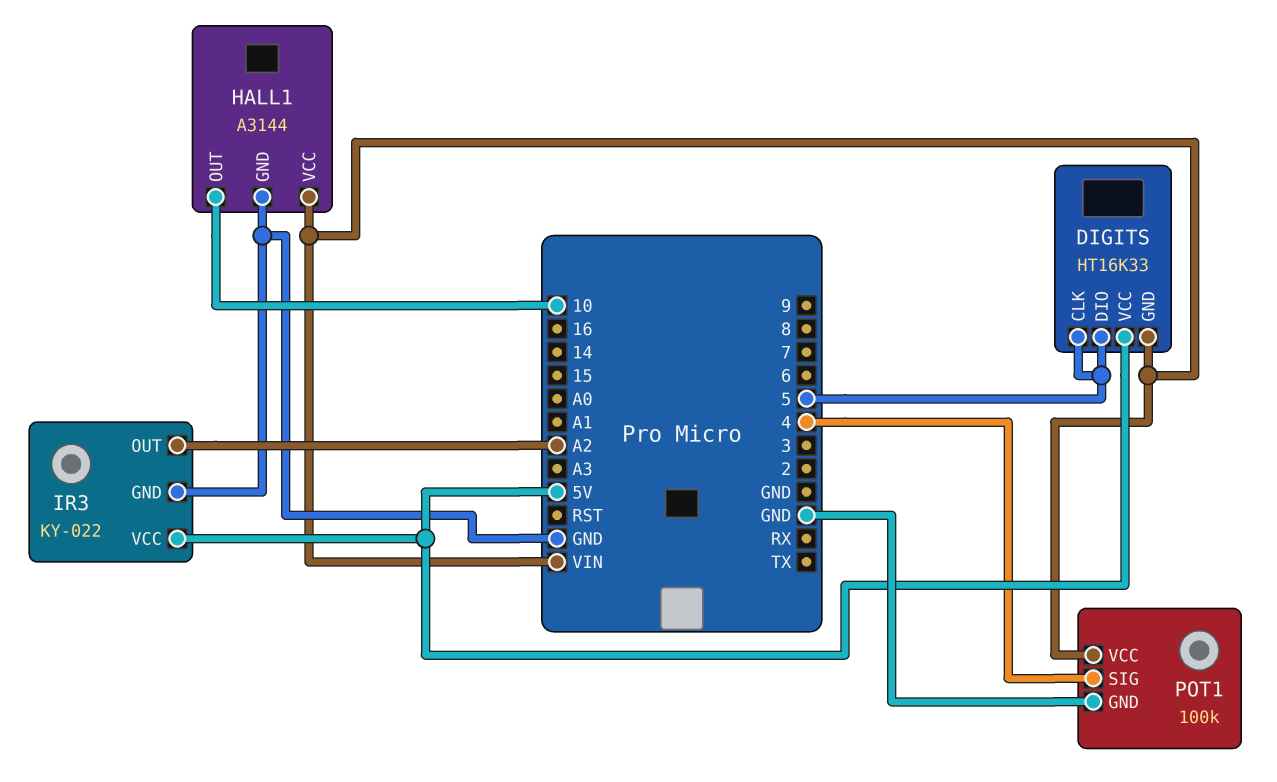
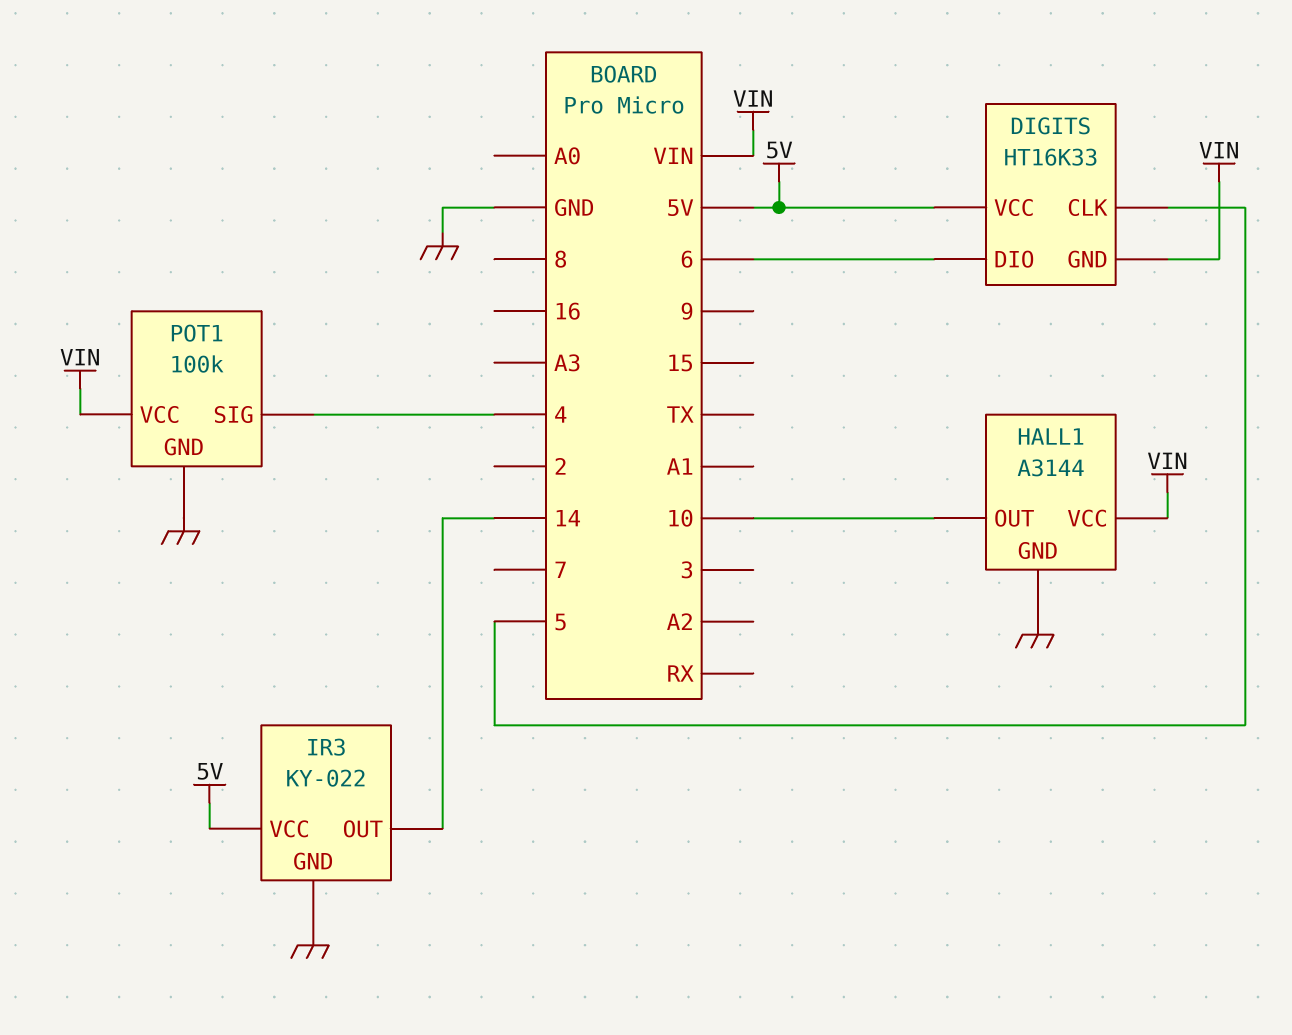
DIGITS pin DIO: 5 -> 6
IR3 pin OUT: A2 -> 14

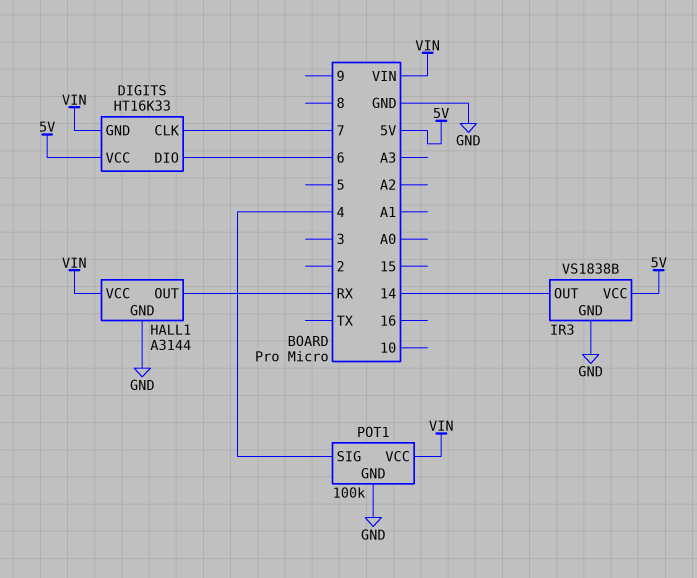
DIGITS pin CLK: 5 -> 7
HALL1 pin OUT: 10 -> RX
IR3: KY-022 -> VS1838B

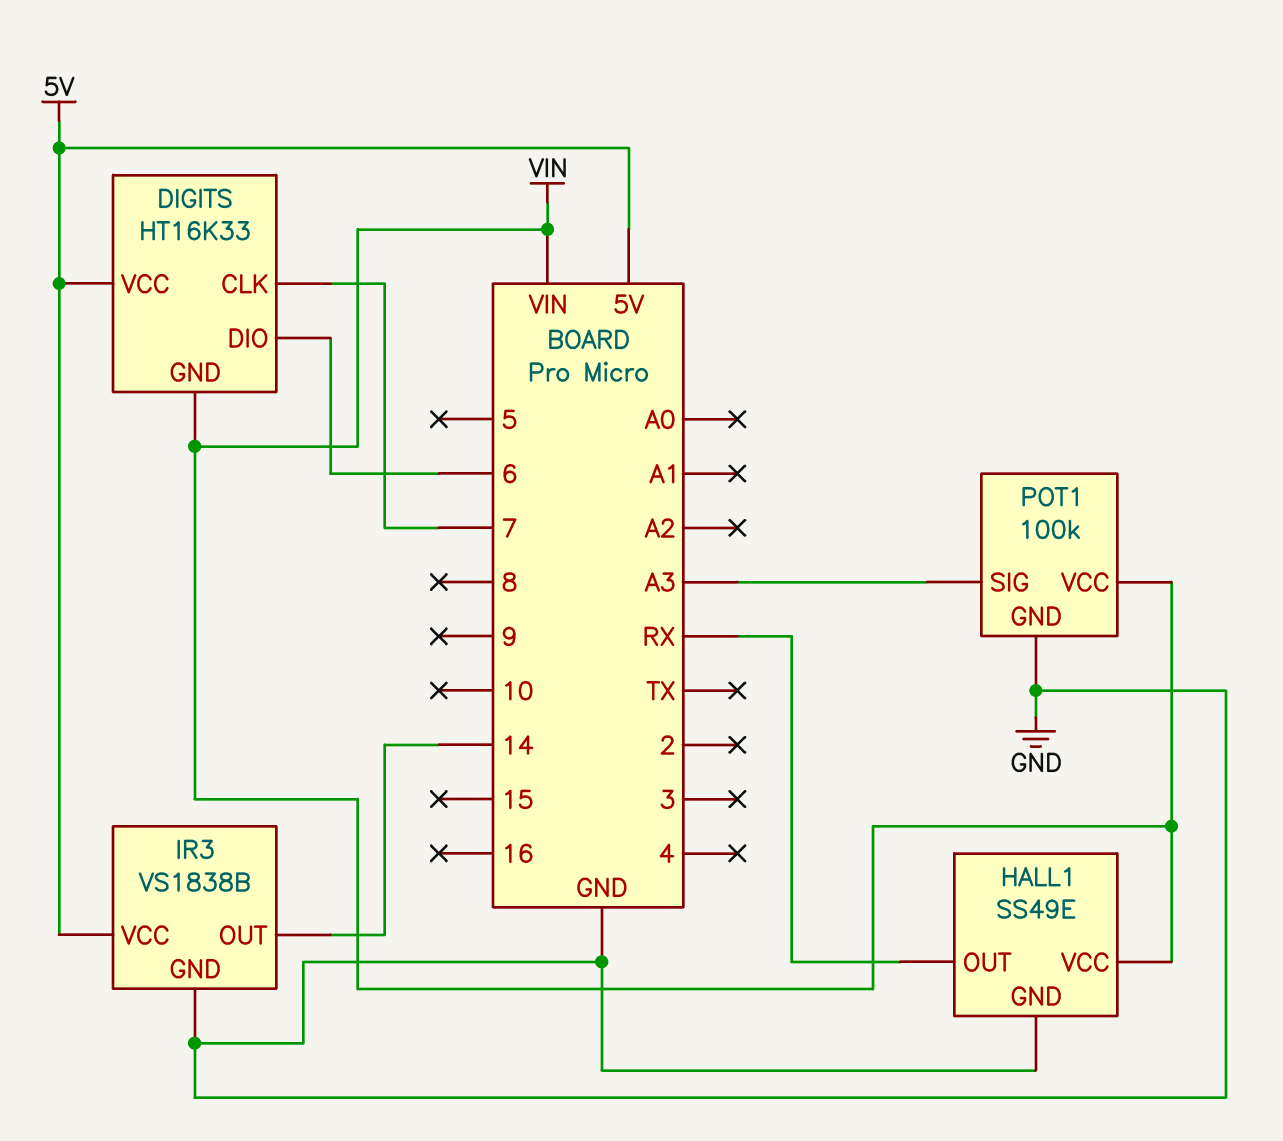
HALL1: A3144 -> SS49E
POT1 pin SIG: 4 -> A3

